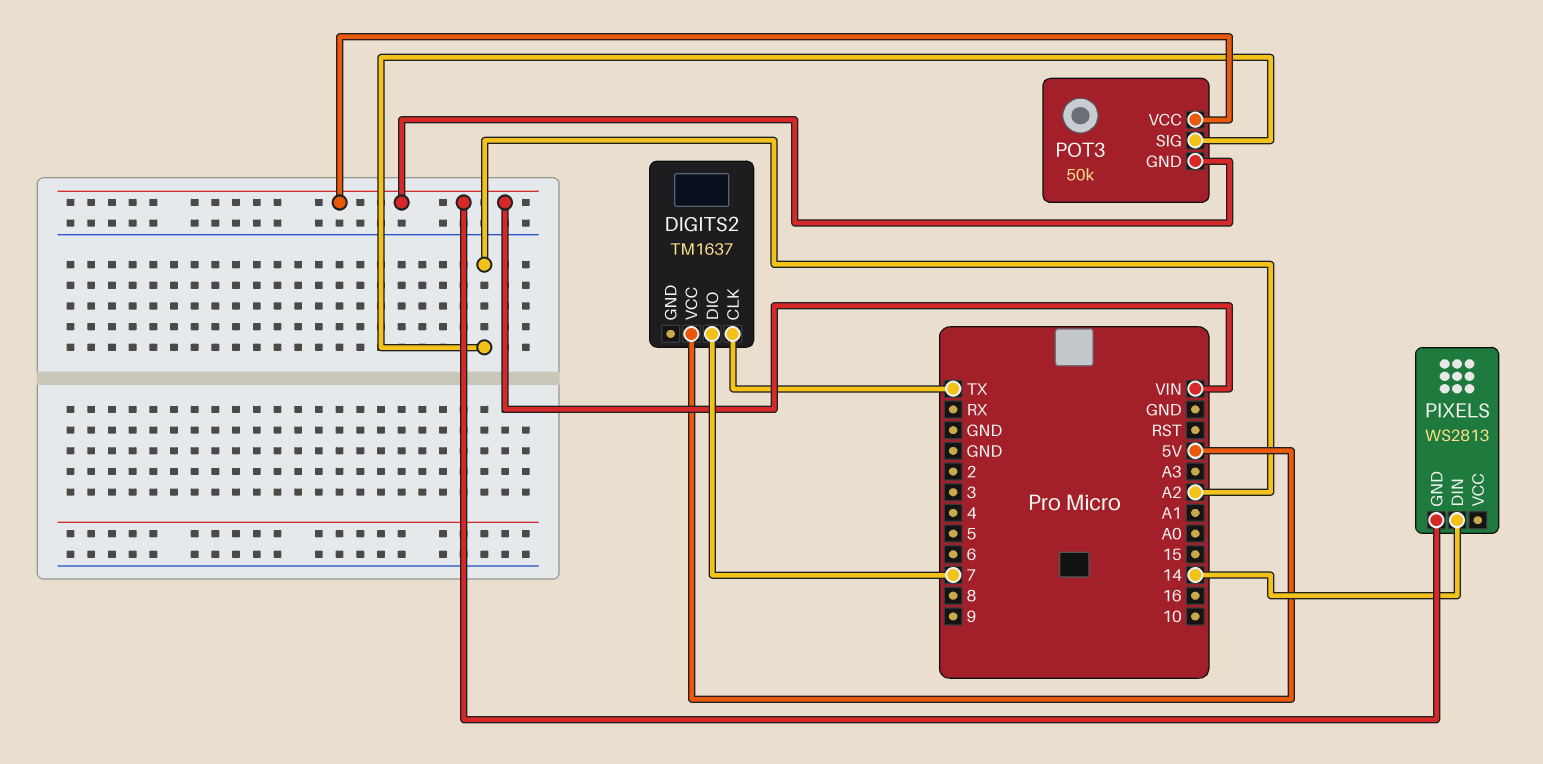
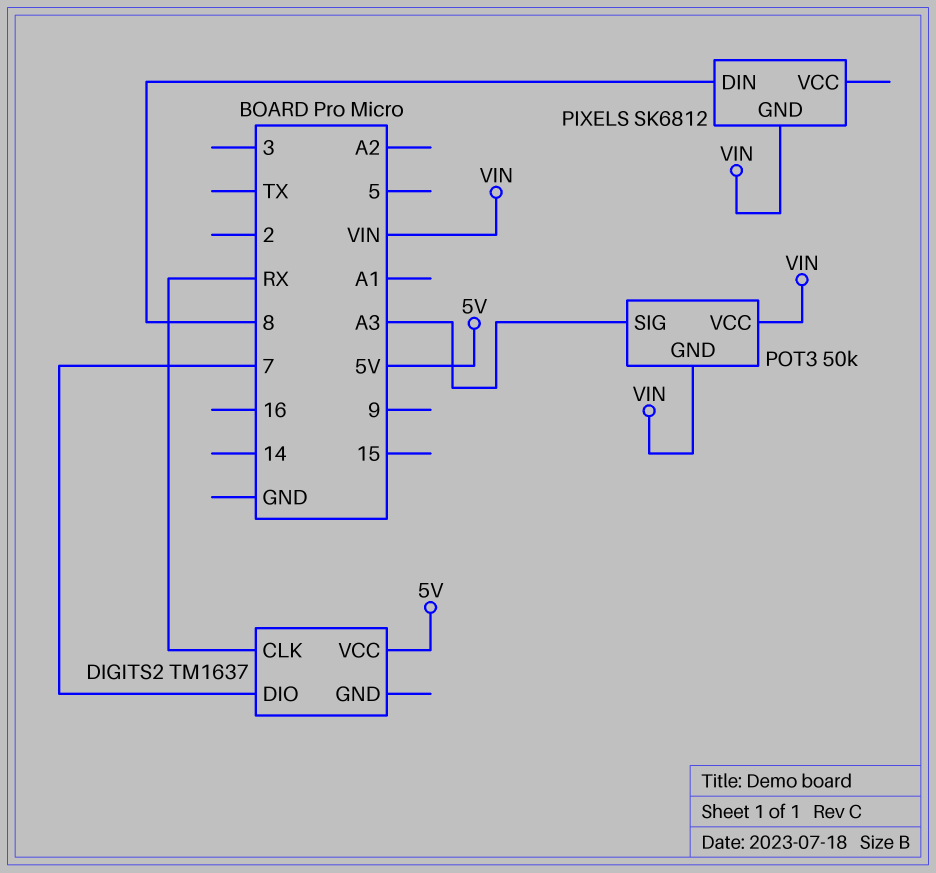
DIGITS2 pin CLK: TX -> RX
PIXELS: WS2813 -> SK6812
PIXELS pin DIN: 14 -> 8
POT3 pin SIG: A2 -> A3

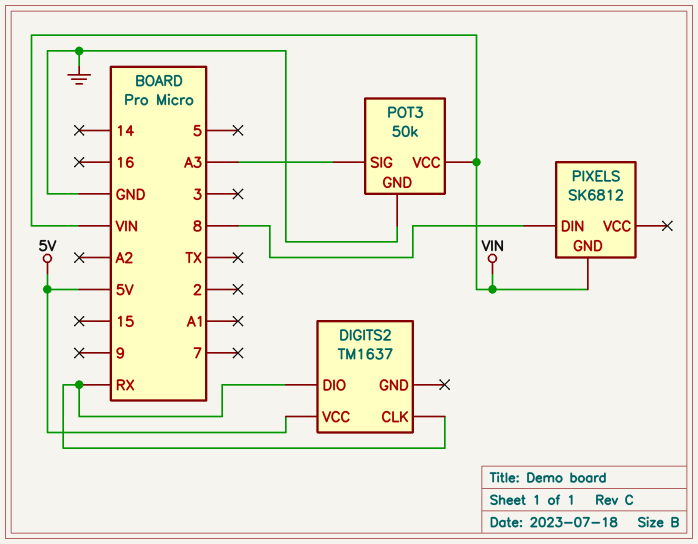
DIGITS2 pin DIO: 7 -> RX
POT3 pin GND: VIN -> GND

